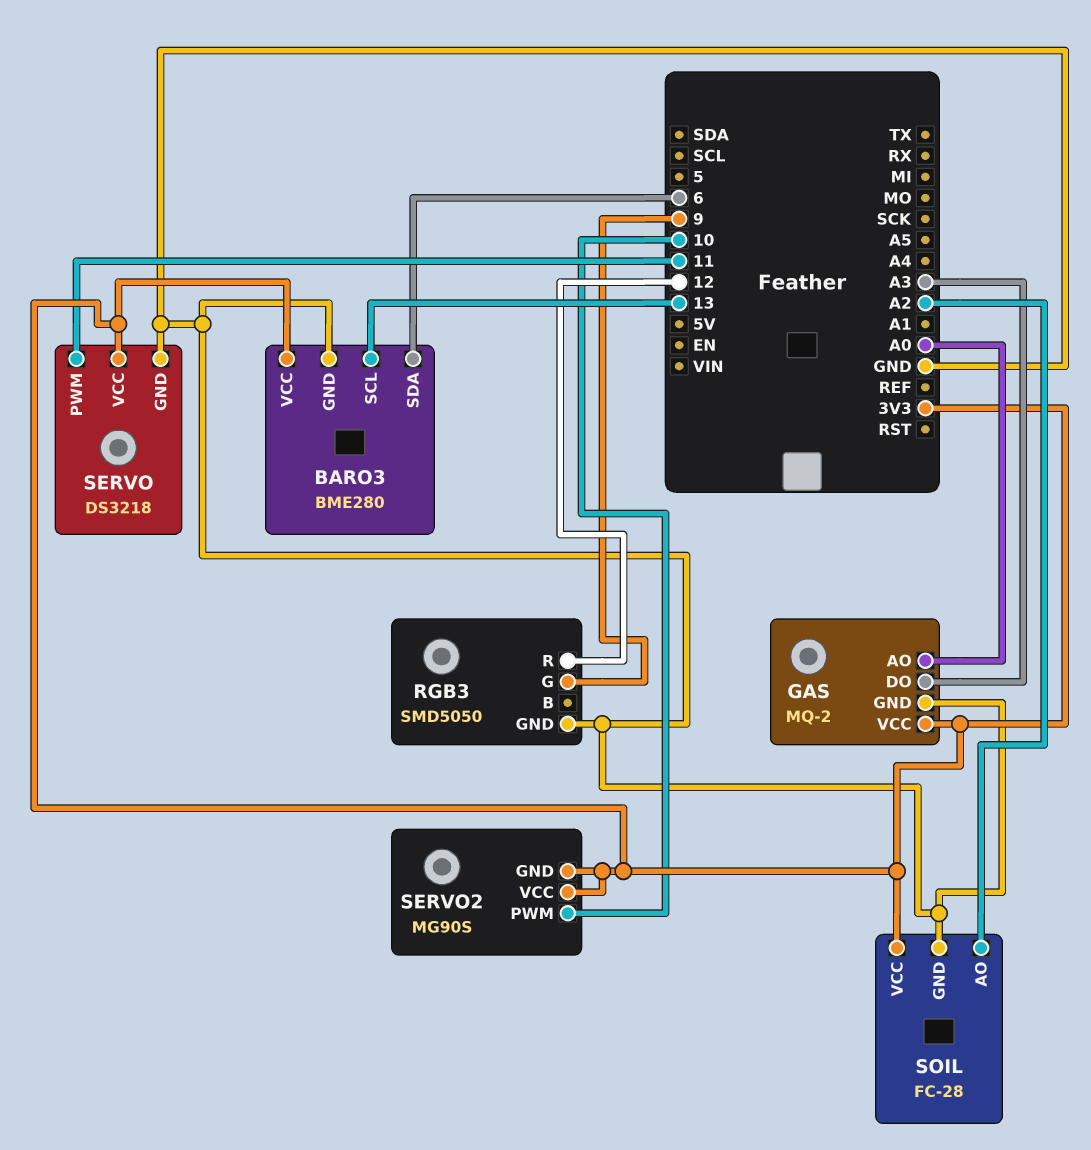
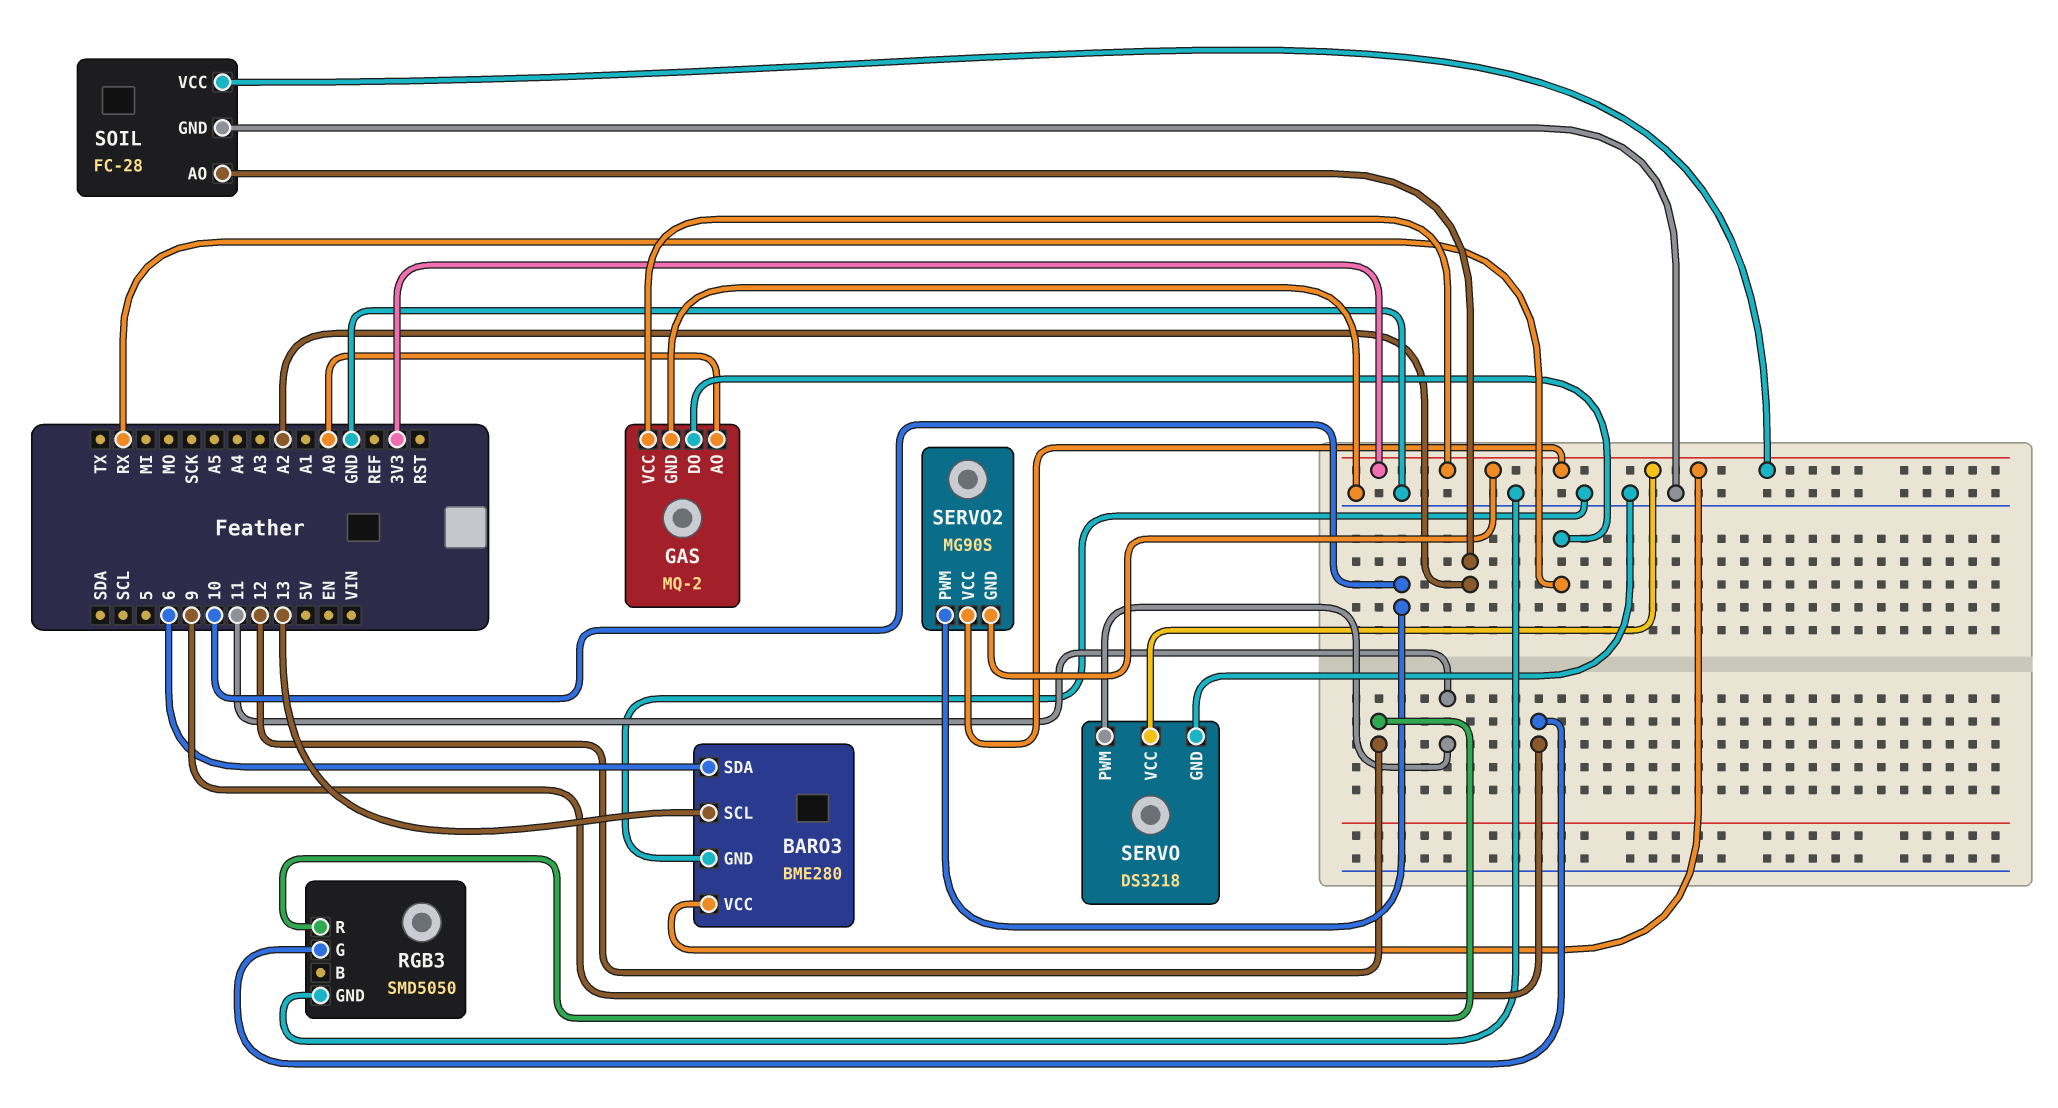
GAS pin DO: A3 -> RX

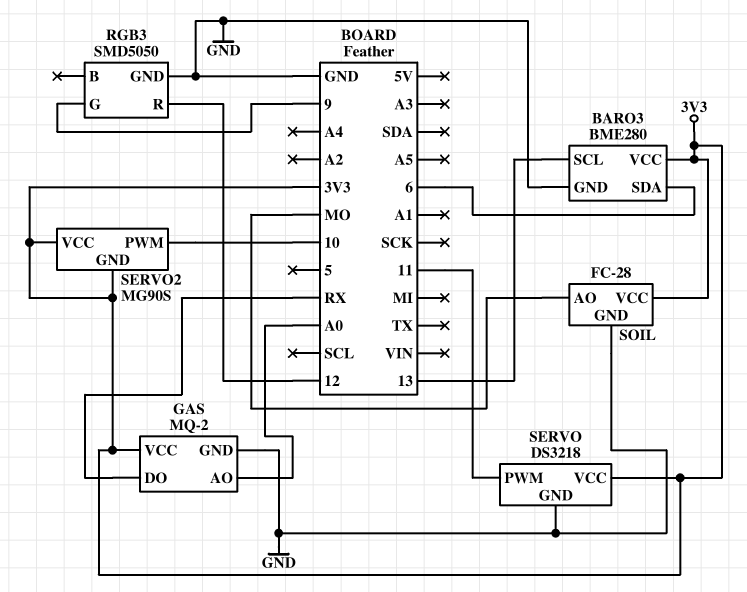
SOIL pin AO: A2 -> MO

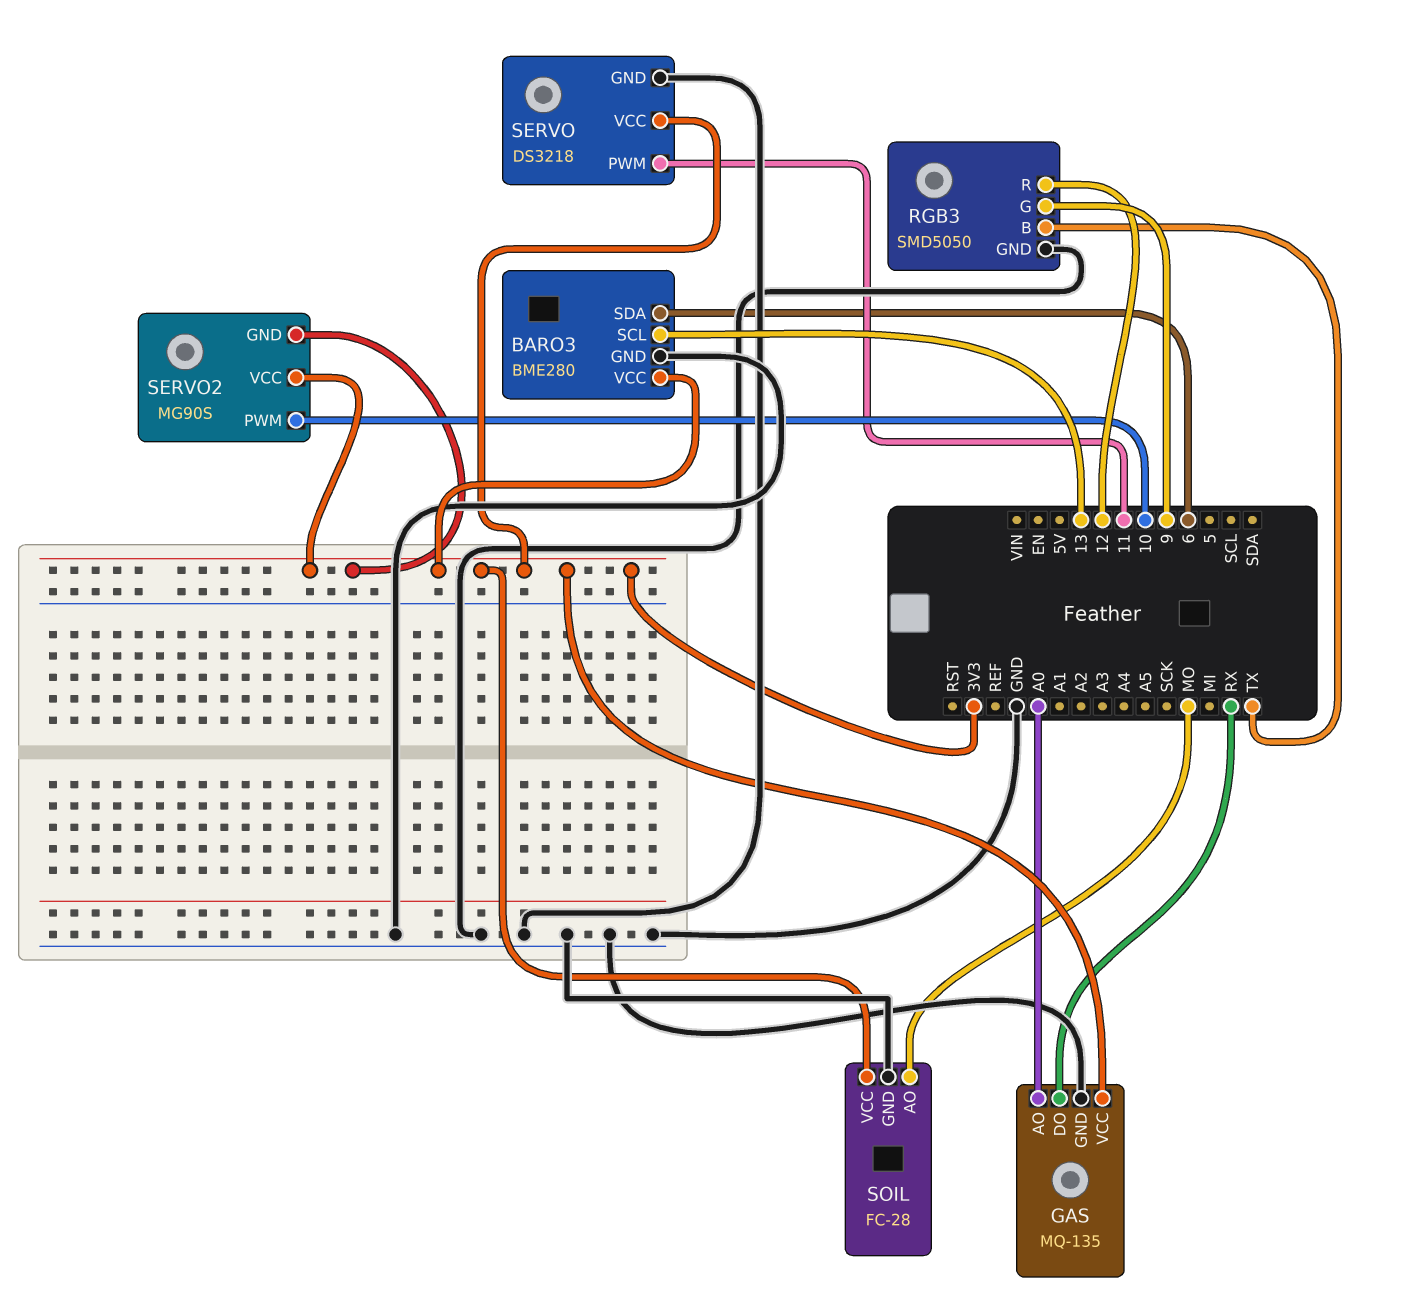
GAS: MQ-2 -> MQ-135
RGB3 pin B: none -> TX

